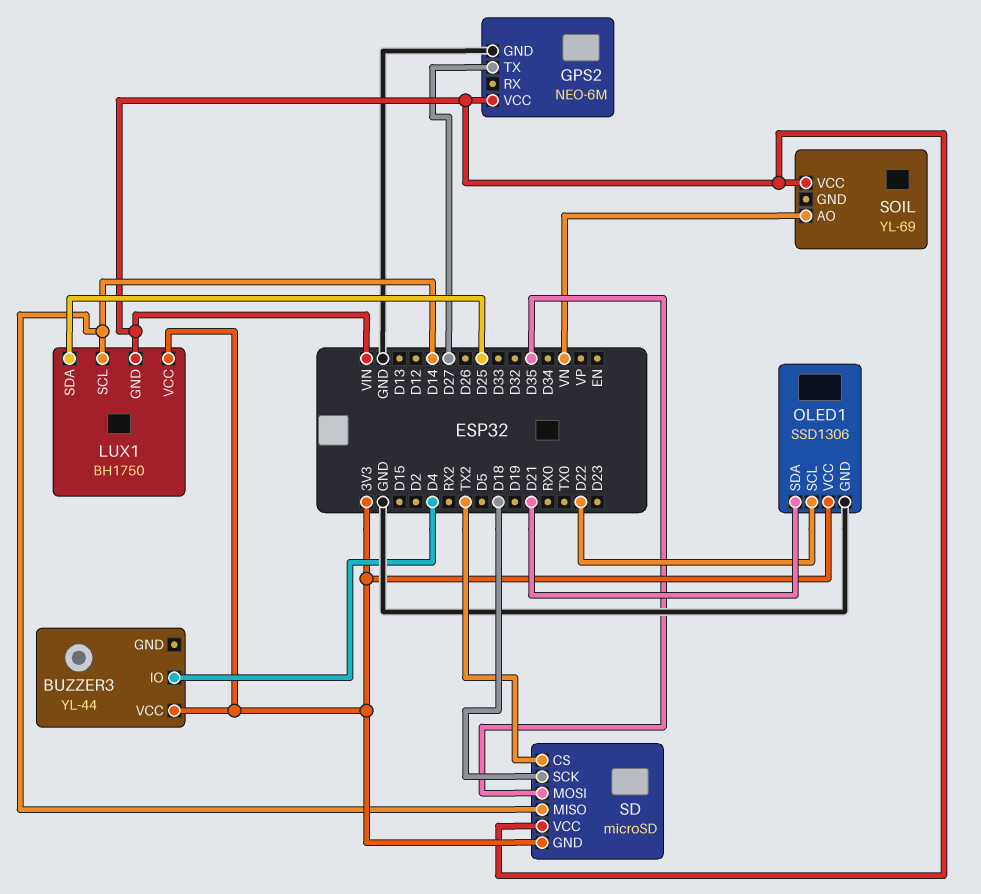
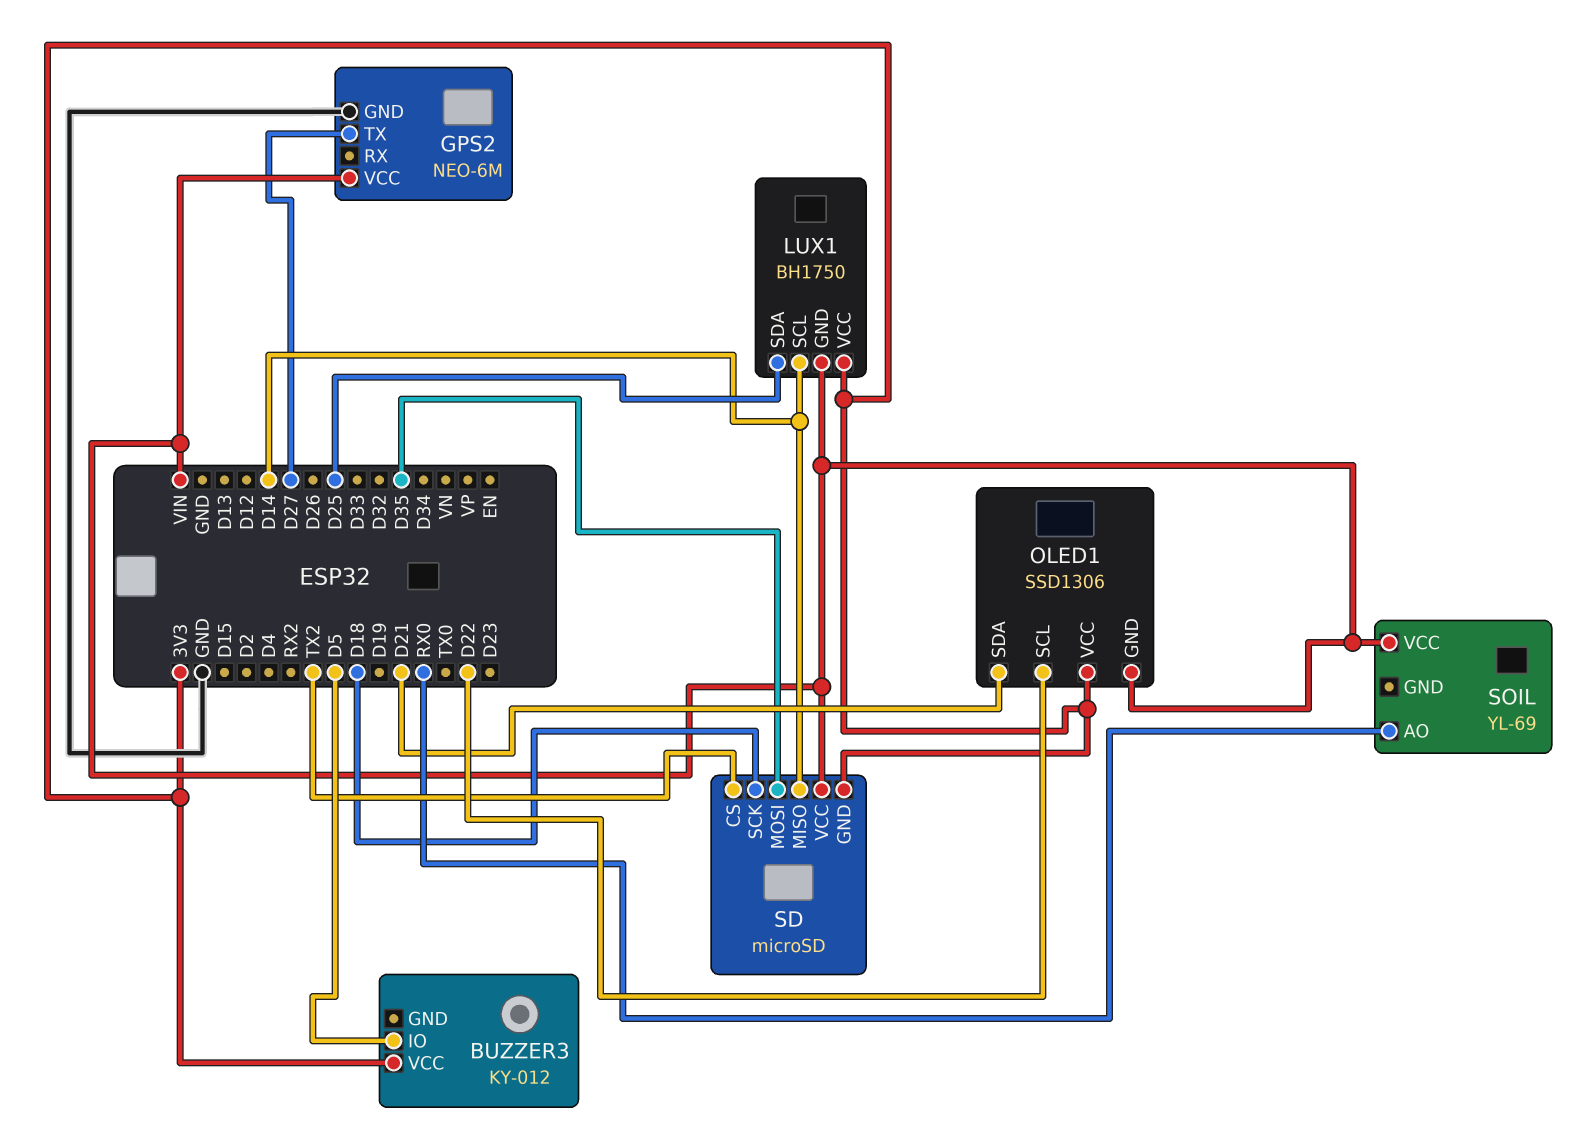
BUZZER3: YL-44 -> KY-012
BUZZER3 pin IO: D4 -> D5
OLED1 pin GND: GND -> VIN
SOIL pin AO: VN -> RX0

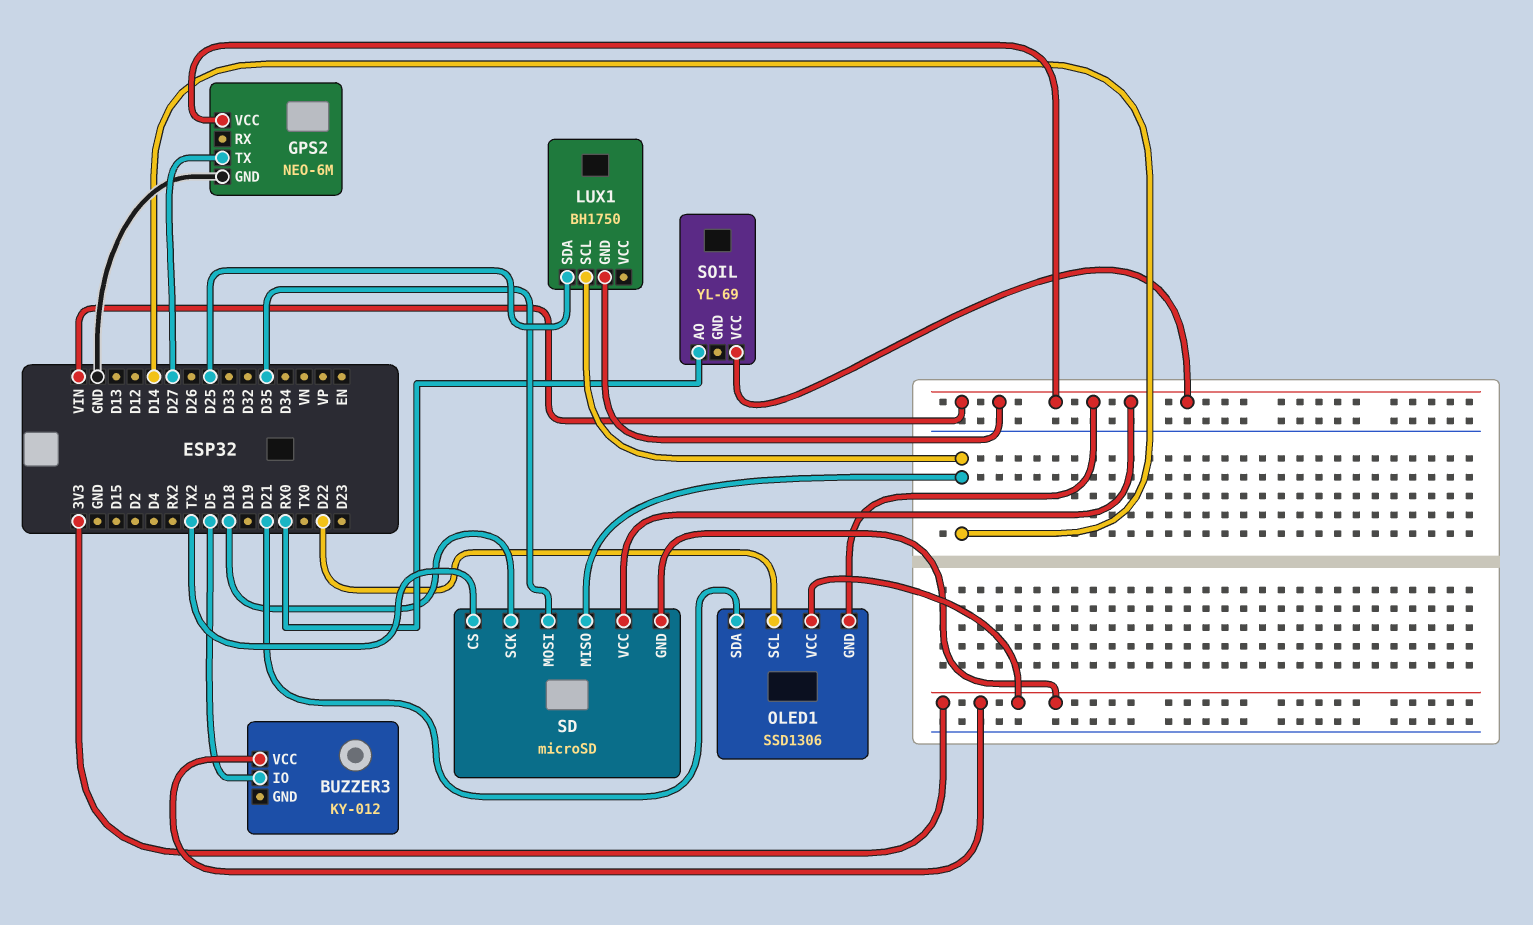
LUX1 pin VCC: 3V3 -> none

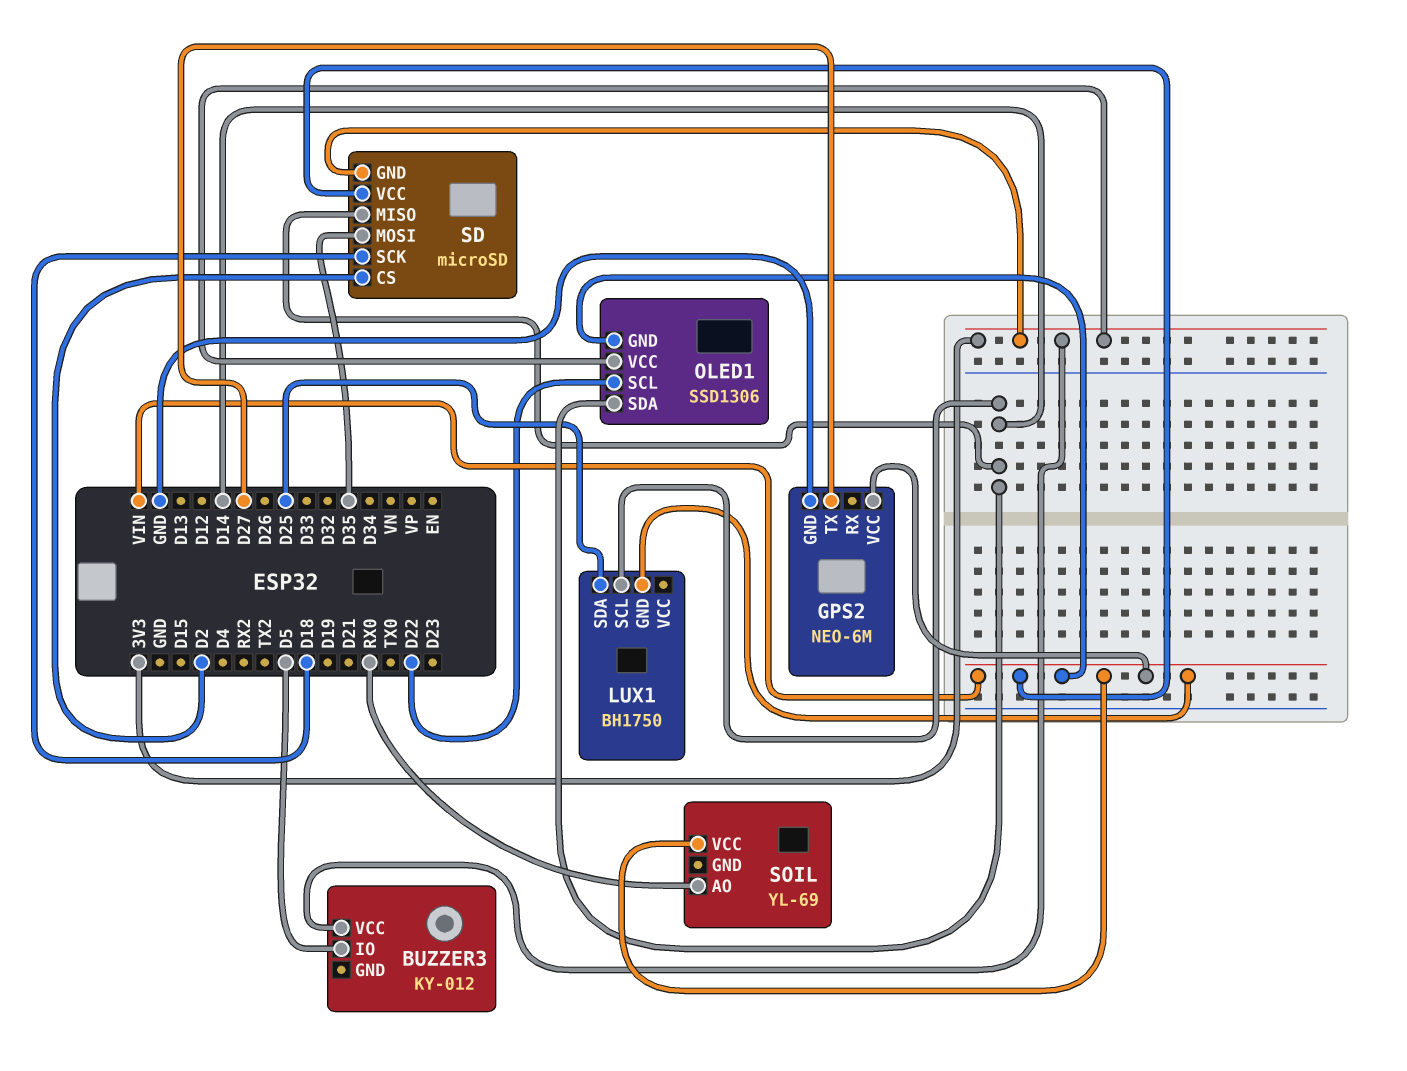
OLED1 pin SDA: D21 -> D14
SD pin CS: TX2 -> D2

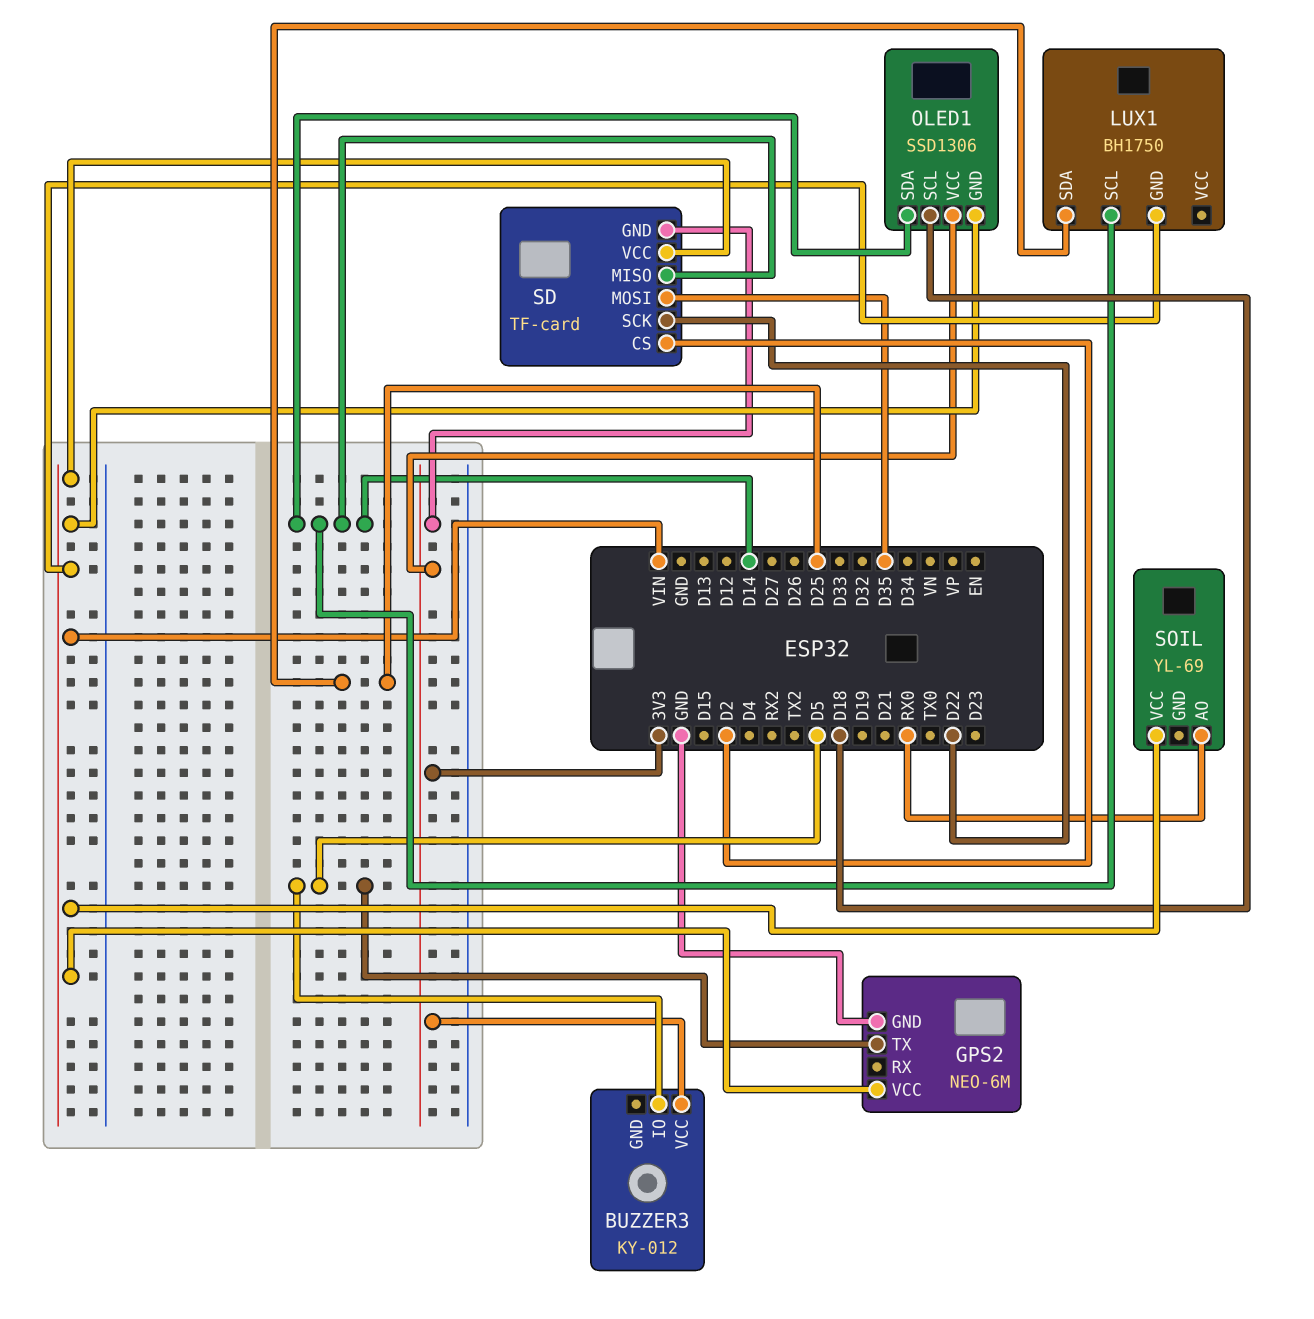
GPS2 pin TX: D27 -> D5
OLED1 pin SCL: D22 -> D18
SD: microSD -> TF-card
SD pin SCK: D18 -> D22

